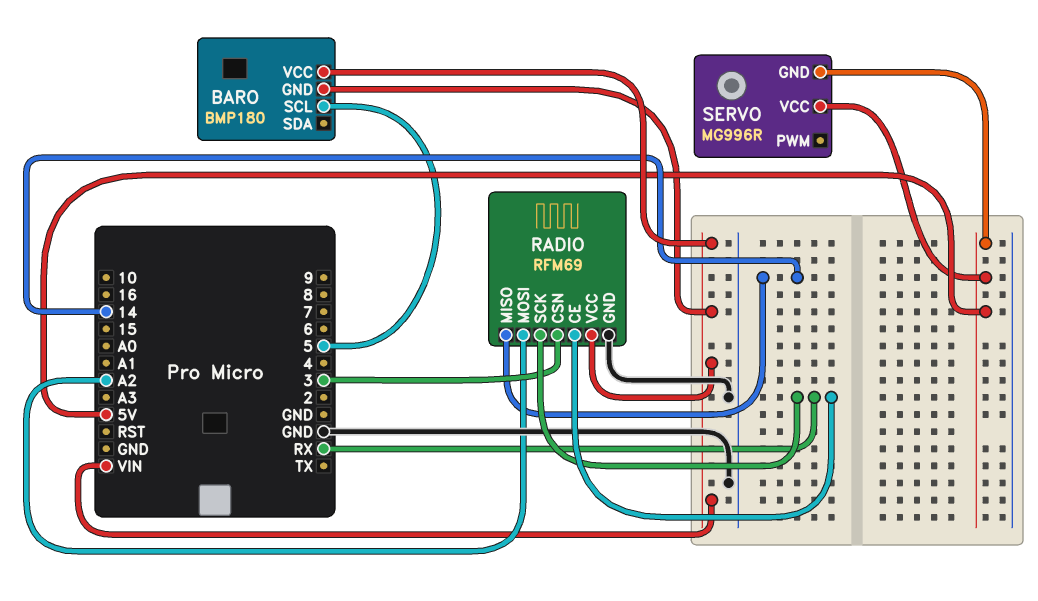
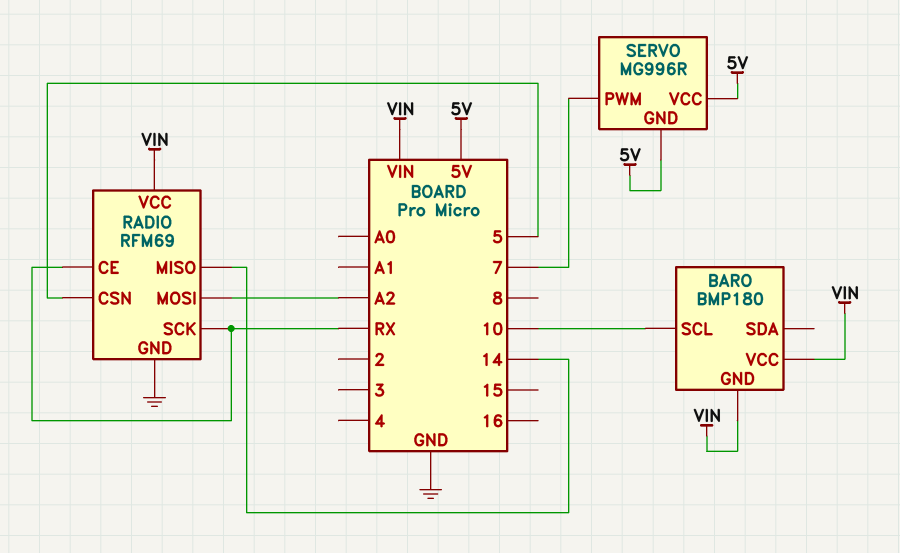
BARO pin SCL: 5 -> 10
RADIO pin CSN: 3 -> 5
SERVO pin PWM: none -> 7

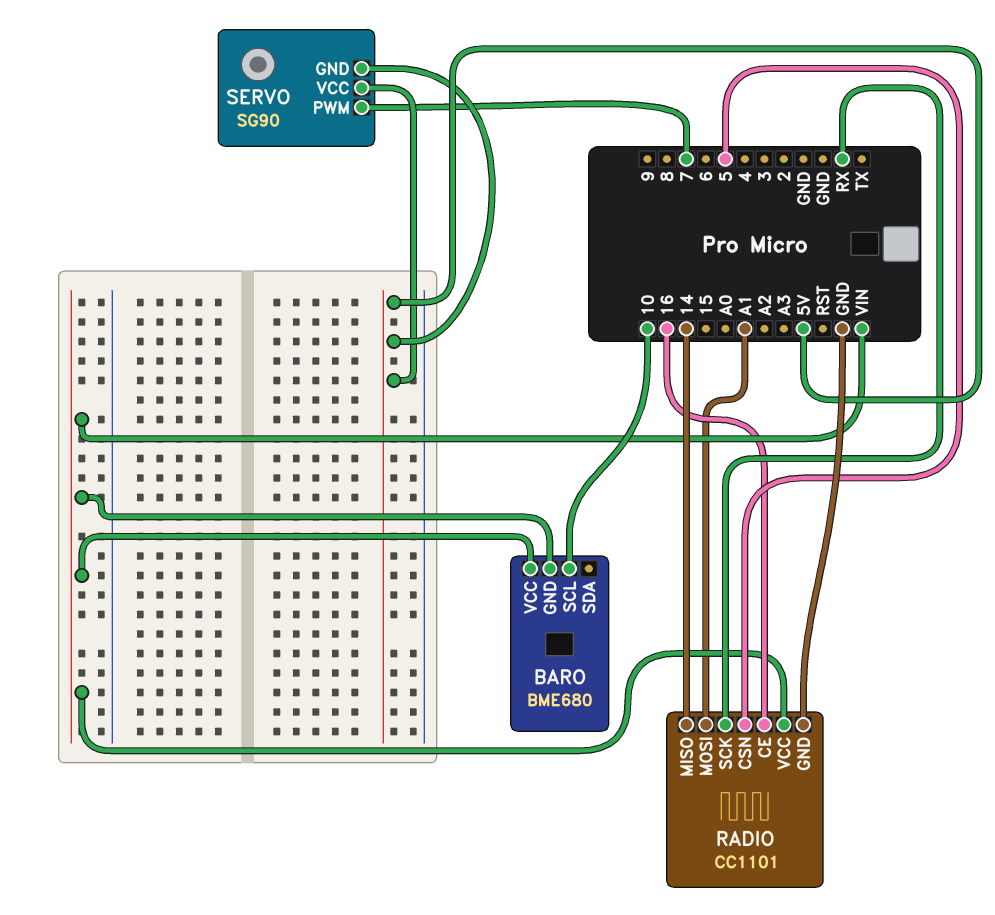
BARO: BMP180 -> BME680
RADIO: RFM69 -> CC1101
RADIO pin CE: RX -> 16
RADIO pin MOSI: A2 -> A1
SERVO: MG996R -> SG90

